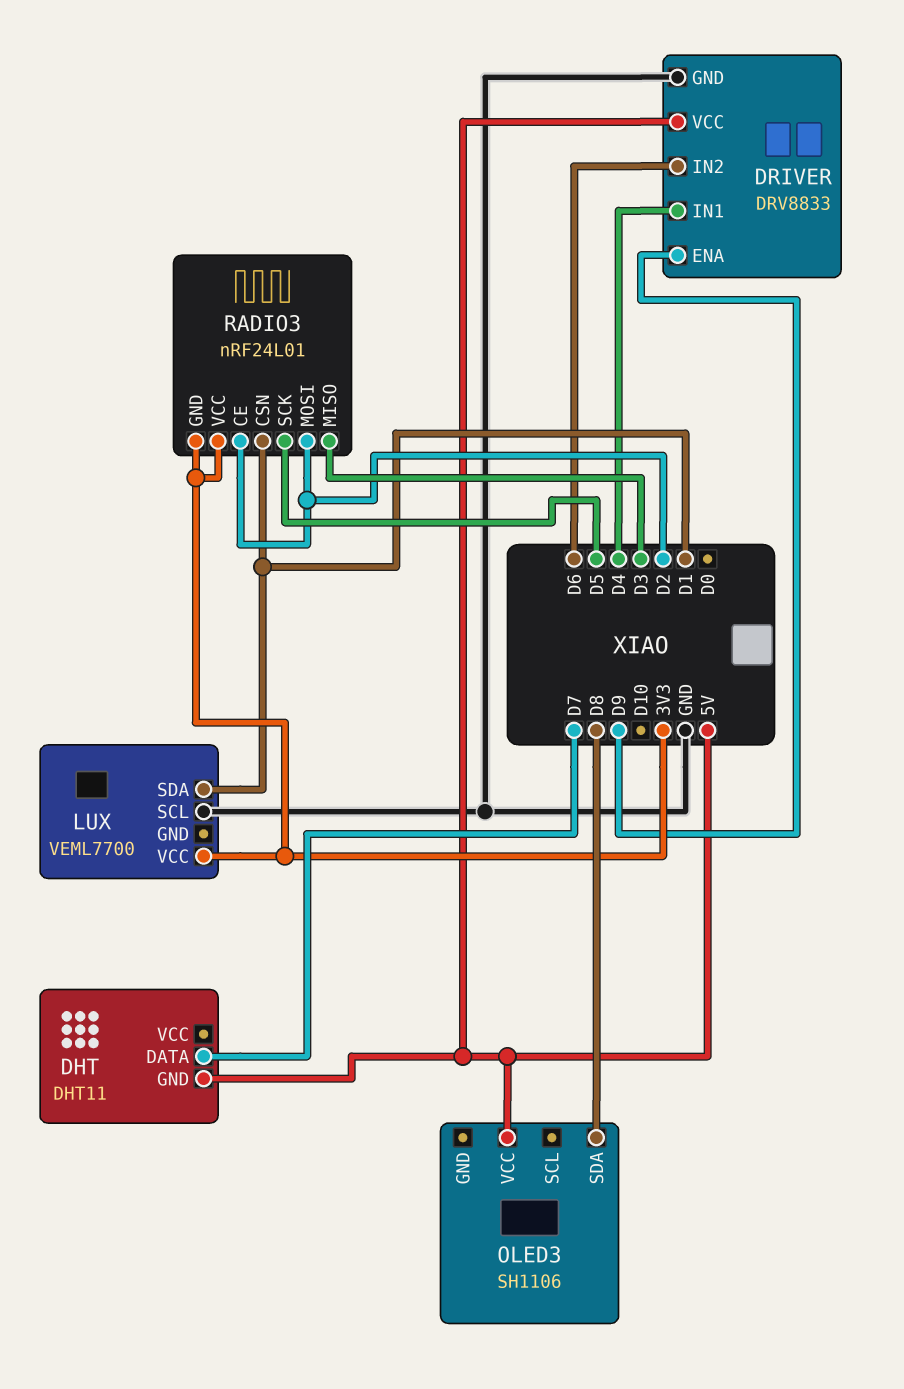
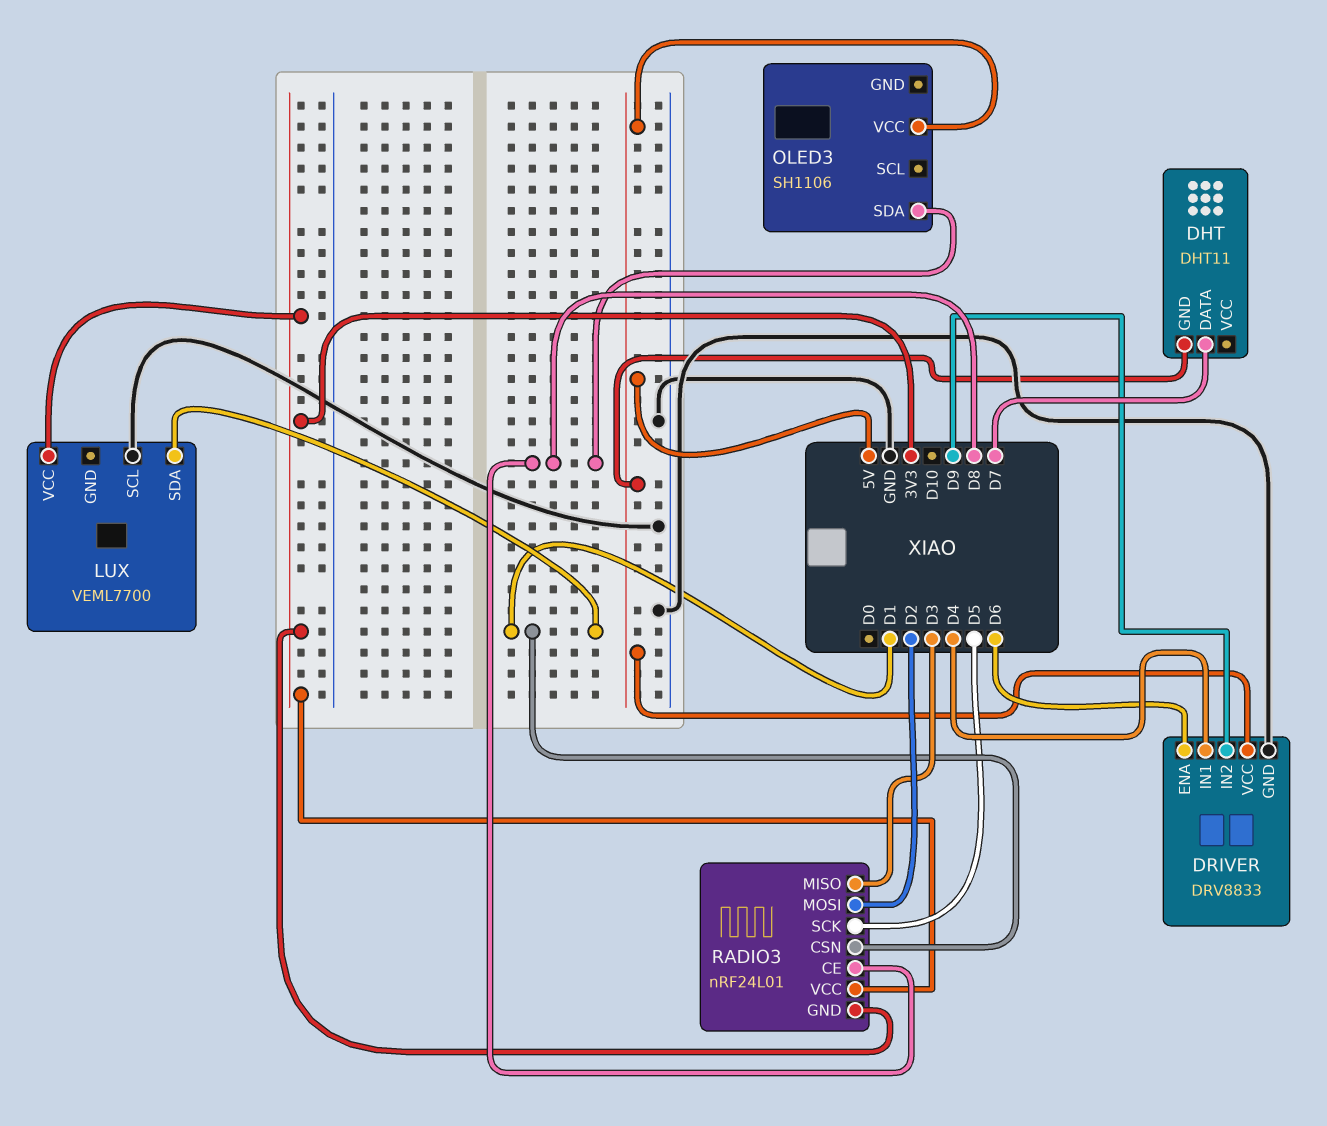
DRIVER pin ENA: D9 -> D6
DRIVER pin IN2: D6 -> D9
RADIO3 pin CE: D2 -> D8

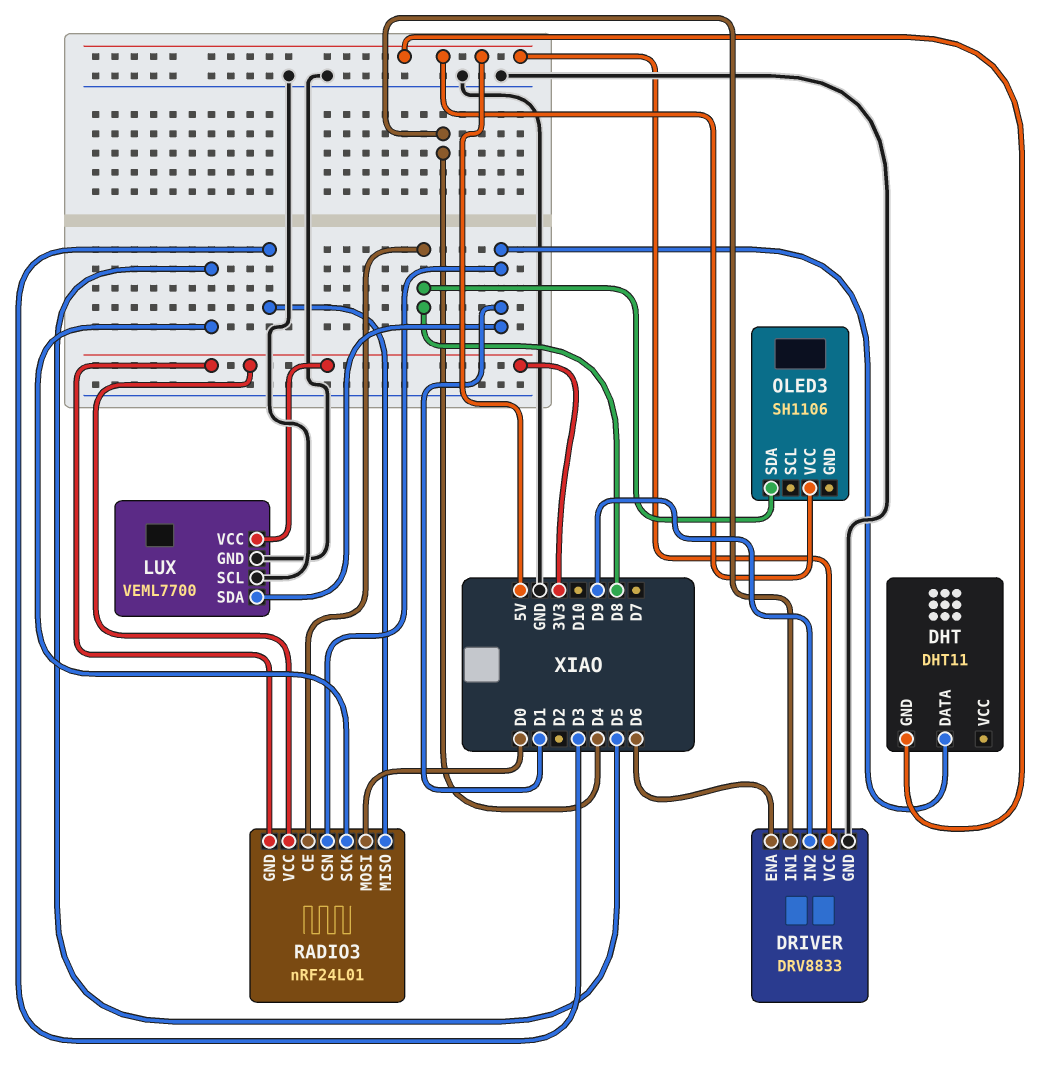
DHT pin DATA: D7 -> D1
LUX pin GND: none -> GND
RADIO3 pin MOSI: D2 -> D0

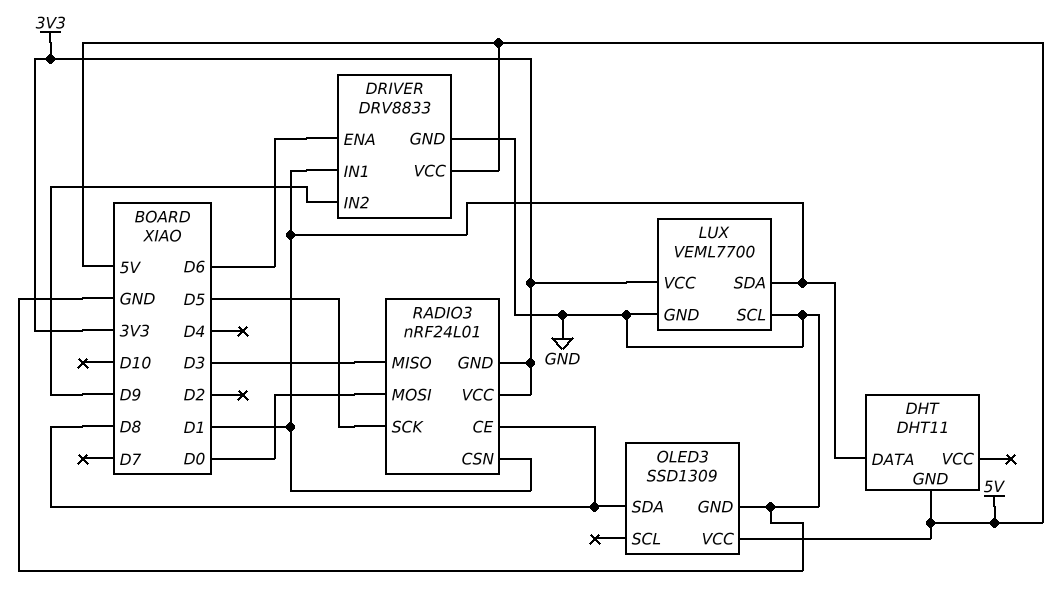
DRIVER pin IN1: D4 -> D1
OLED3: SH1106 -> SSD1309
OLED3 pin GND: none -> GND

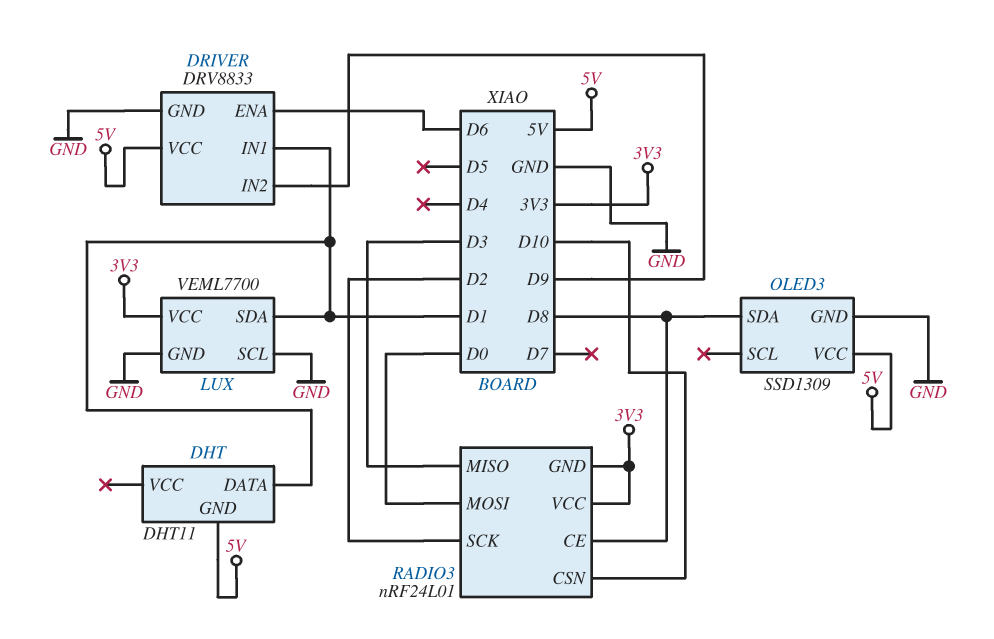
RADIO3 pin CSN: D1 -> D10
RADIO3 pin SCK: D5 -> D2

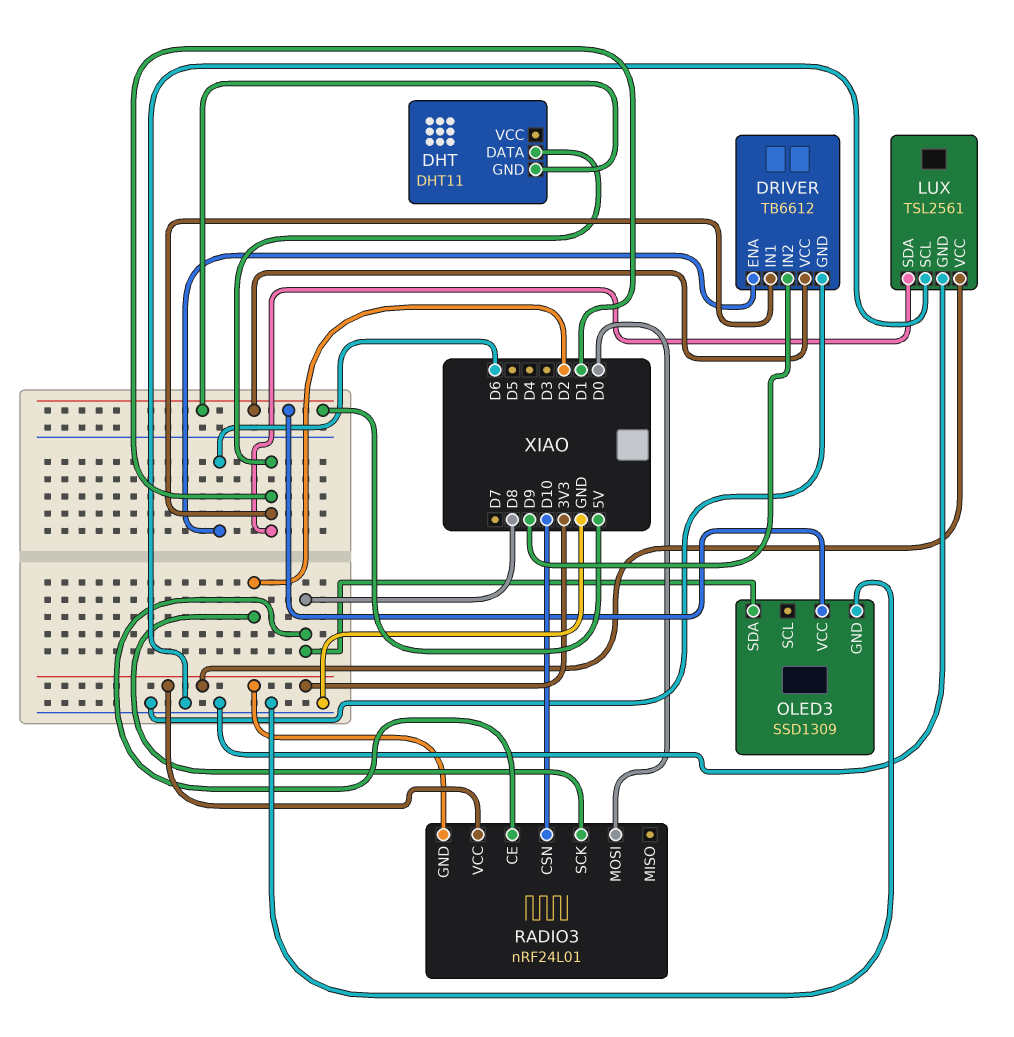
DRIVER: DRV8833 -> TB6612
LUX: VEML7700 -> TSL2561
RADIO3 pin MISO: D3 -> none

